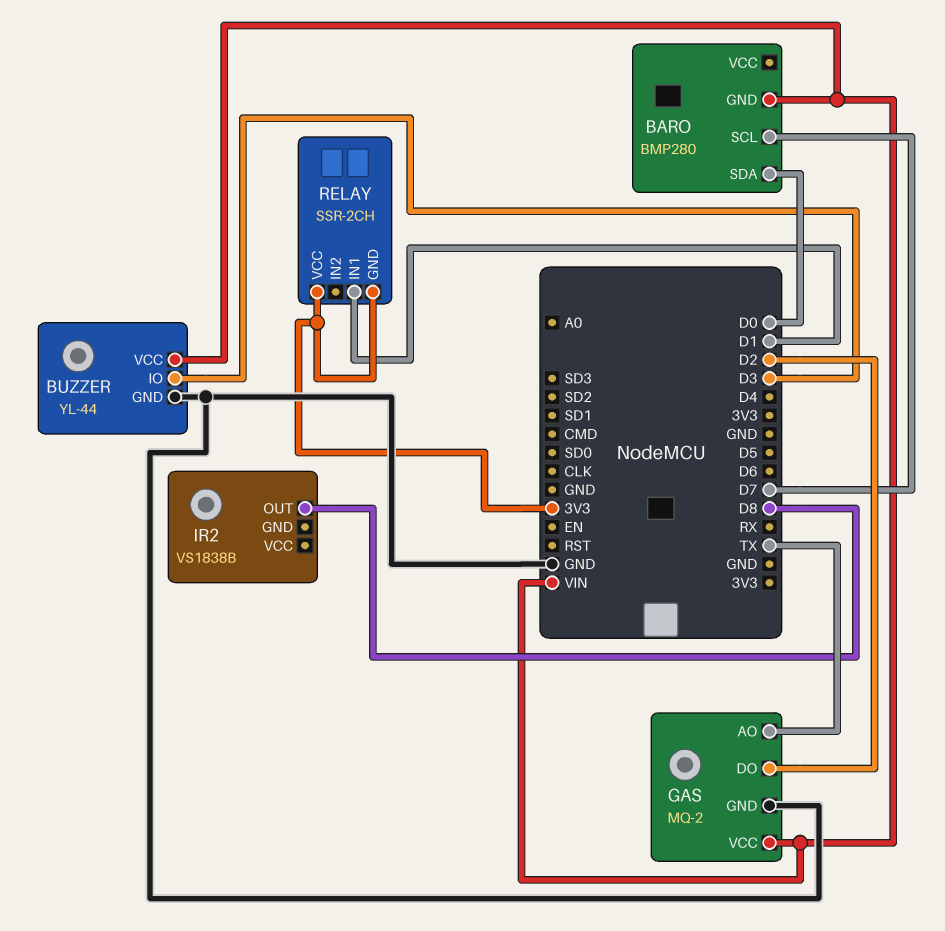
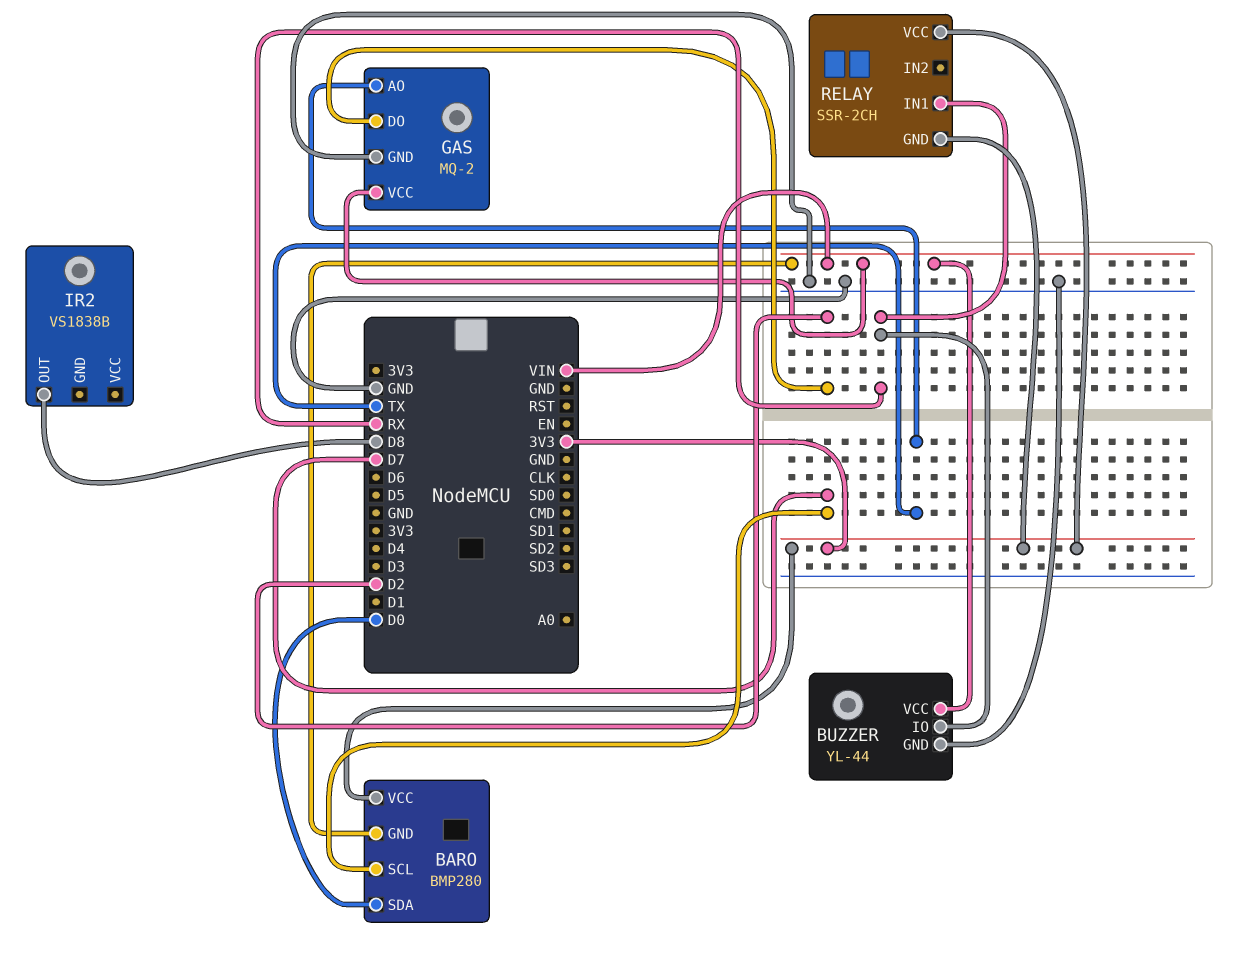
BARO pin VCC: none -> 3V3
BUZZER pin IO: D3 -> RX
RELAY pin IN1: D1 -> RX

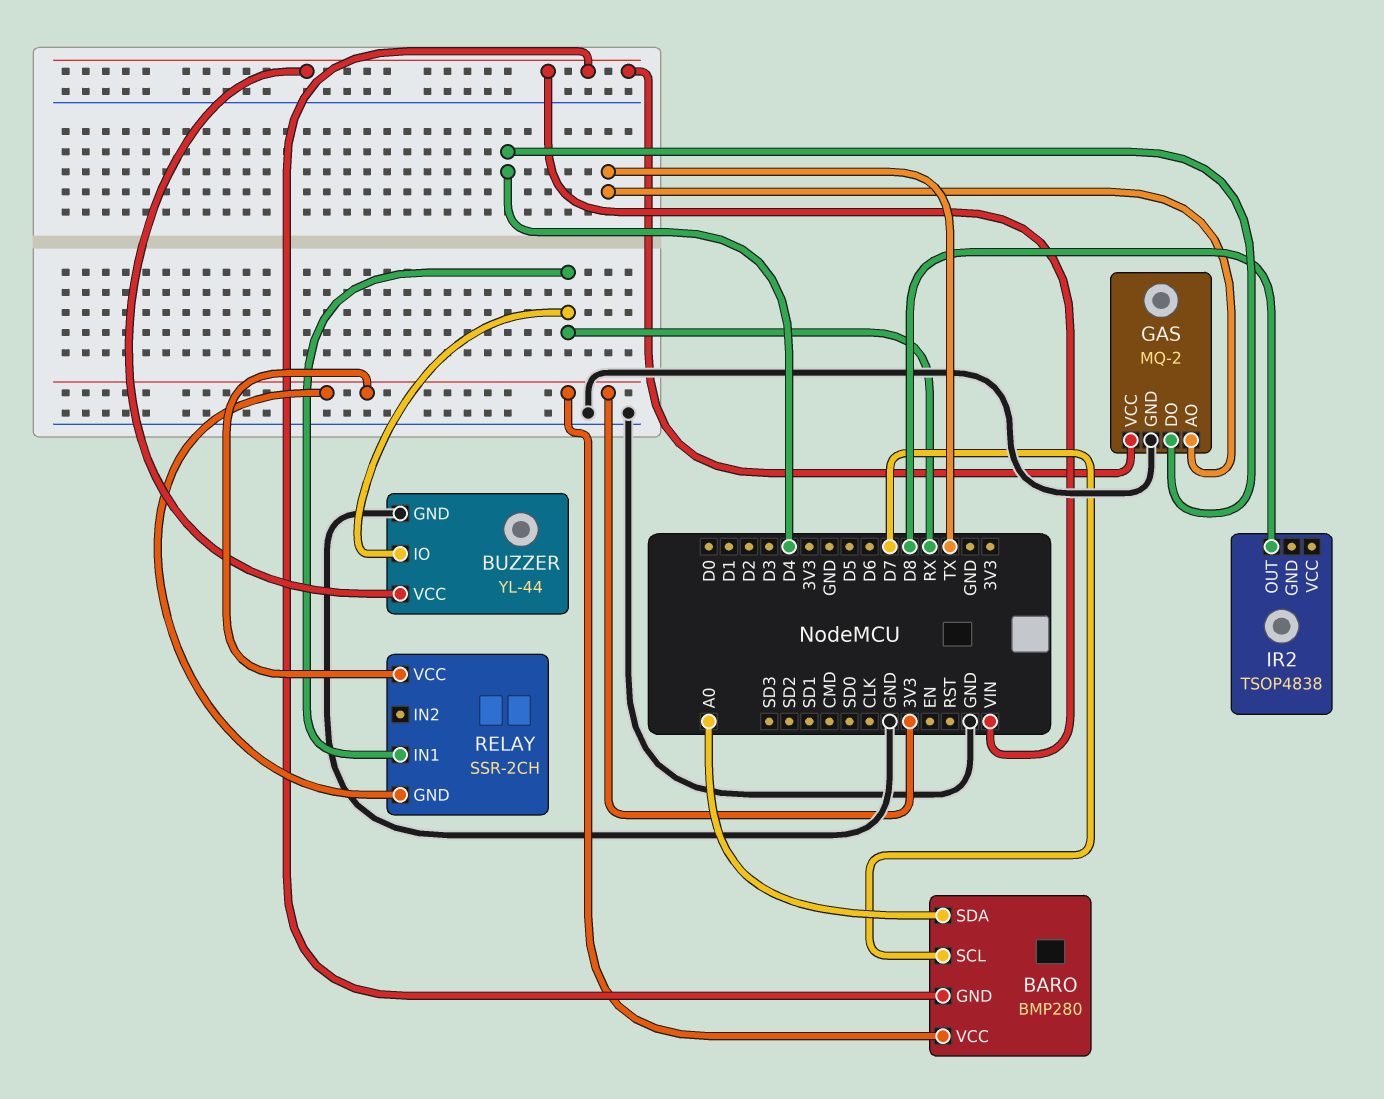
BARO pin SDA: D0 -> A0
GAS pin DO: D2 -> D4
IR2: VS1838B -> TSOP4838

